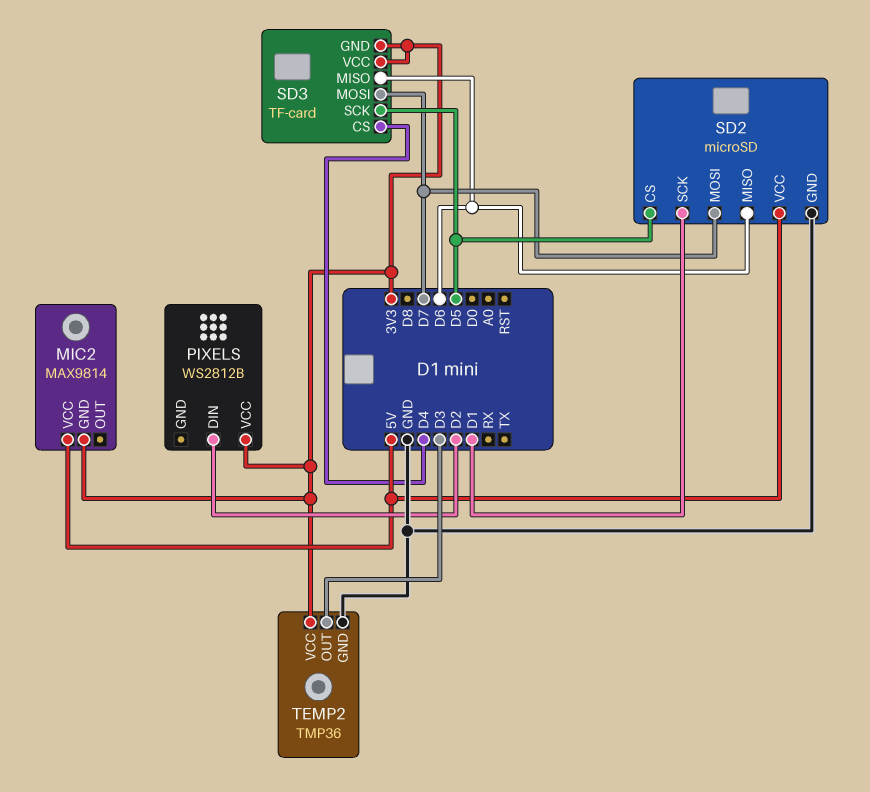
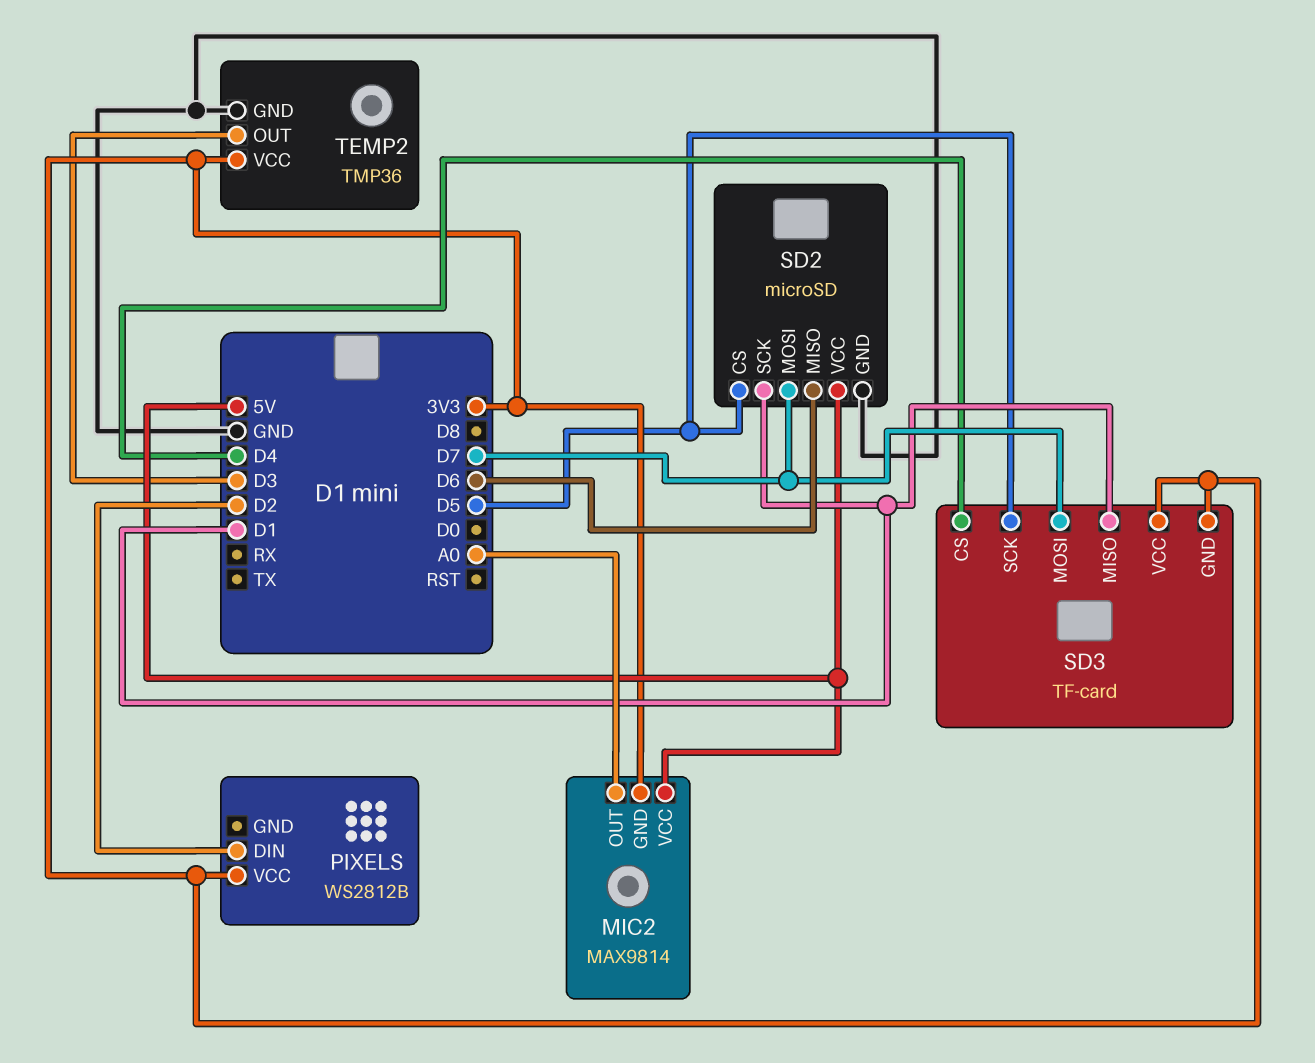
MIC2 pin OUT: none -> A0
SD3 pin MISO: D6 -> D1

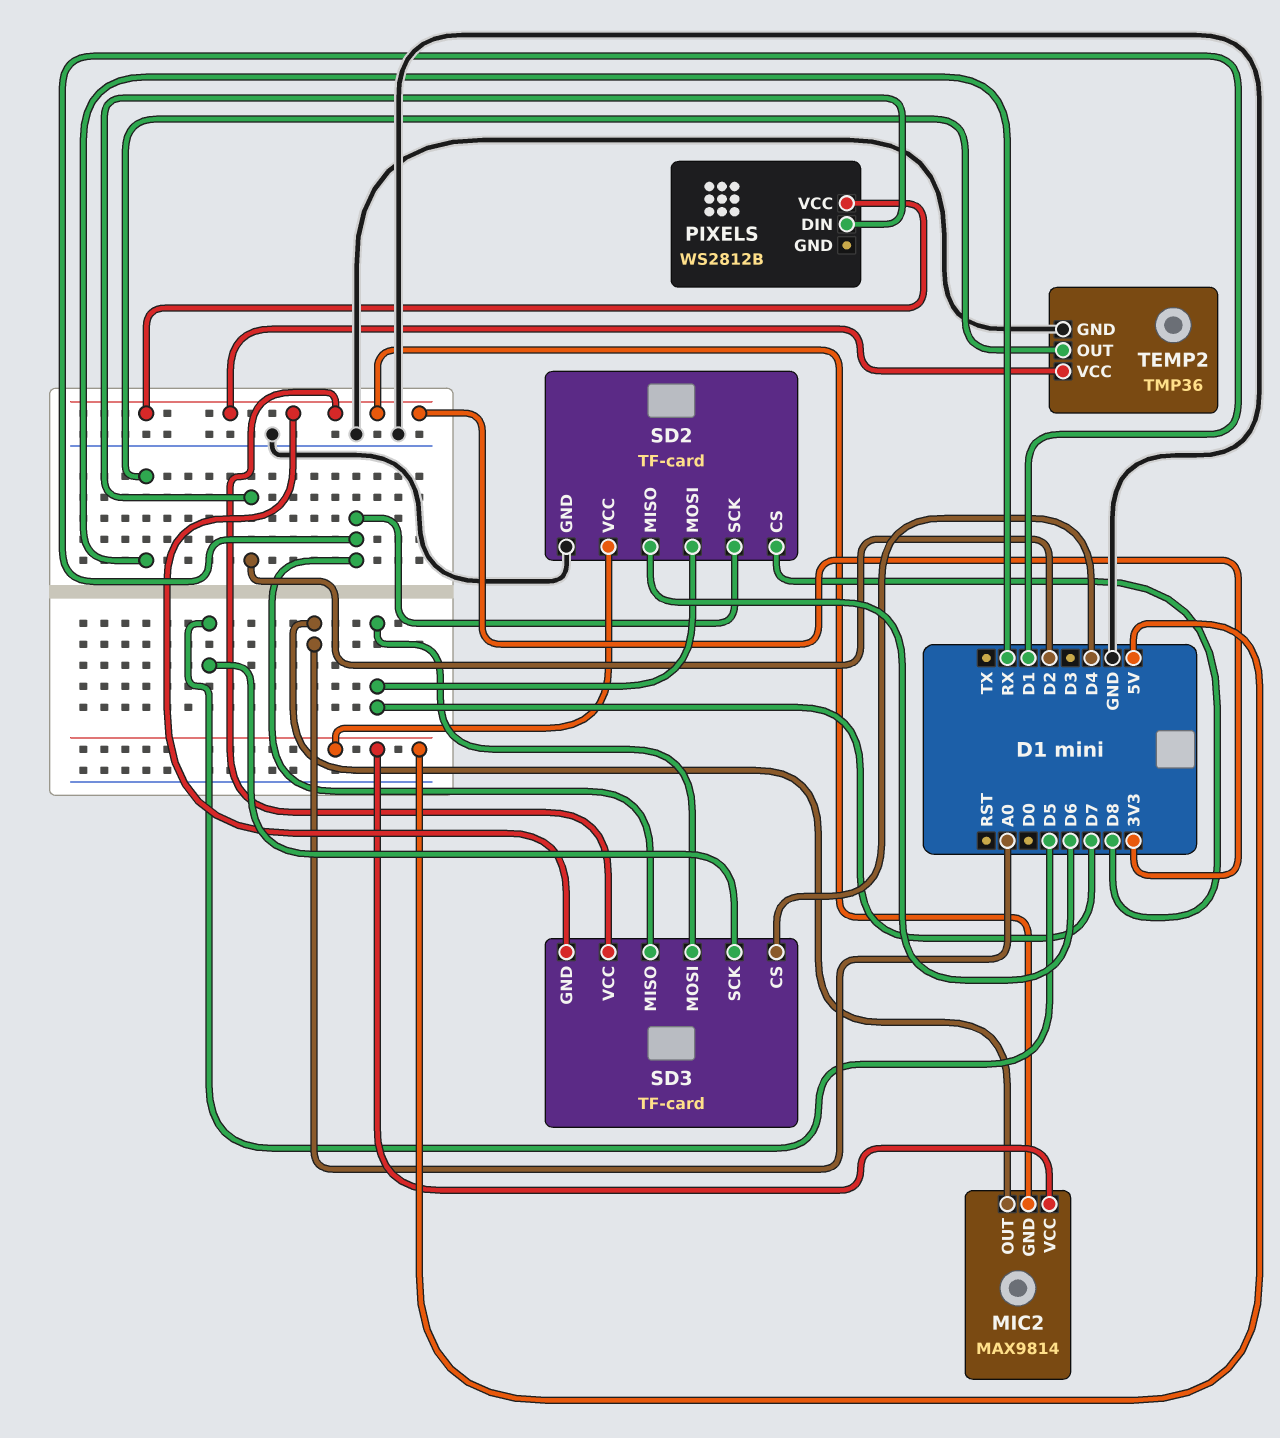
SD2: microSD -> TF-card
SD2 pin CS: D5 -> D8
TEMP2 pin OUT: D3 -> RX

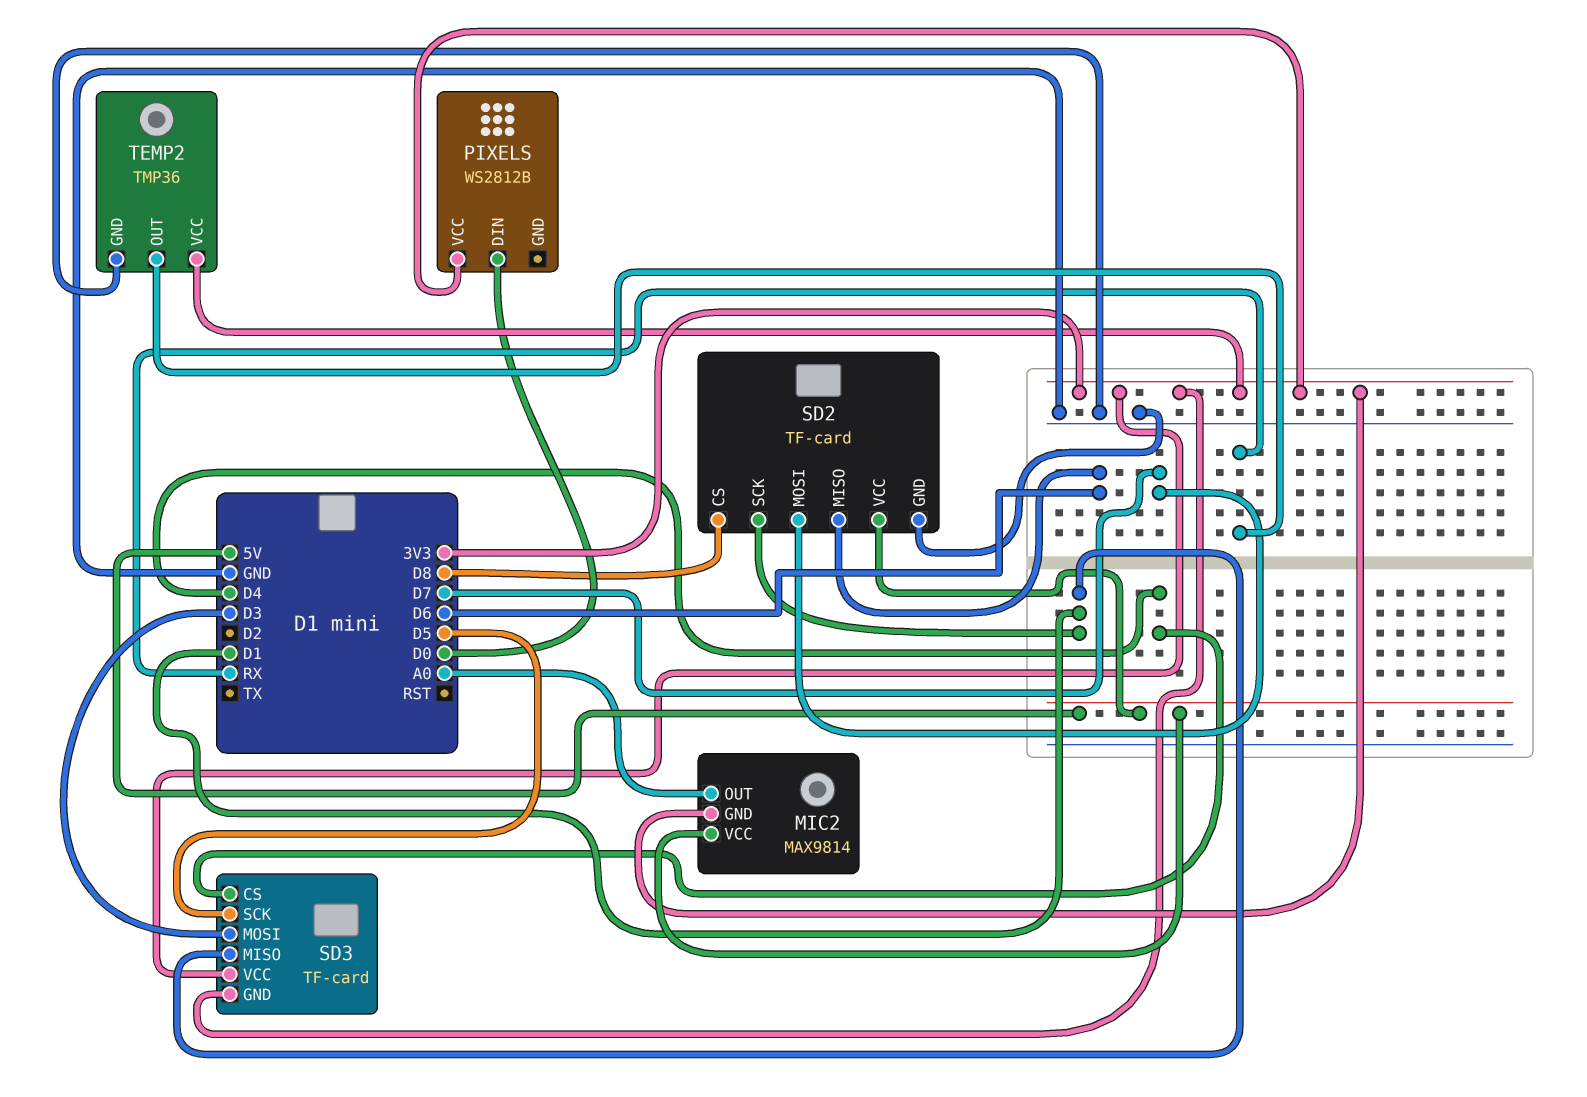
PIXELS pin DIN: D2 -> D0
SD3 pin MOSI: D7 -> D3

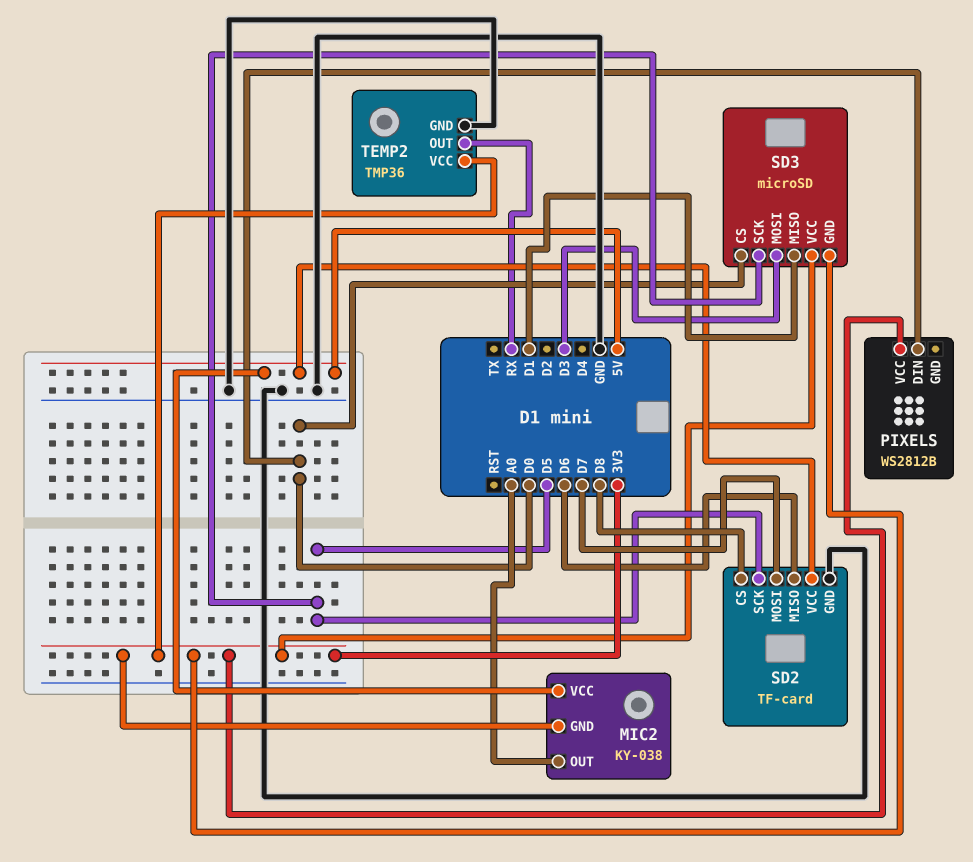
MIC2: MAX9814 -> KY-038
SD2 pin SCK: D1 -> D5
SD3: TF-card -> microSD
SD3 pin CS: D4 -> D0

